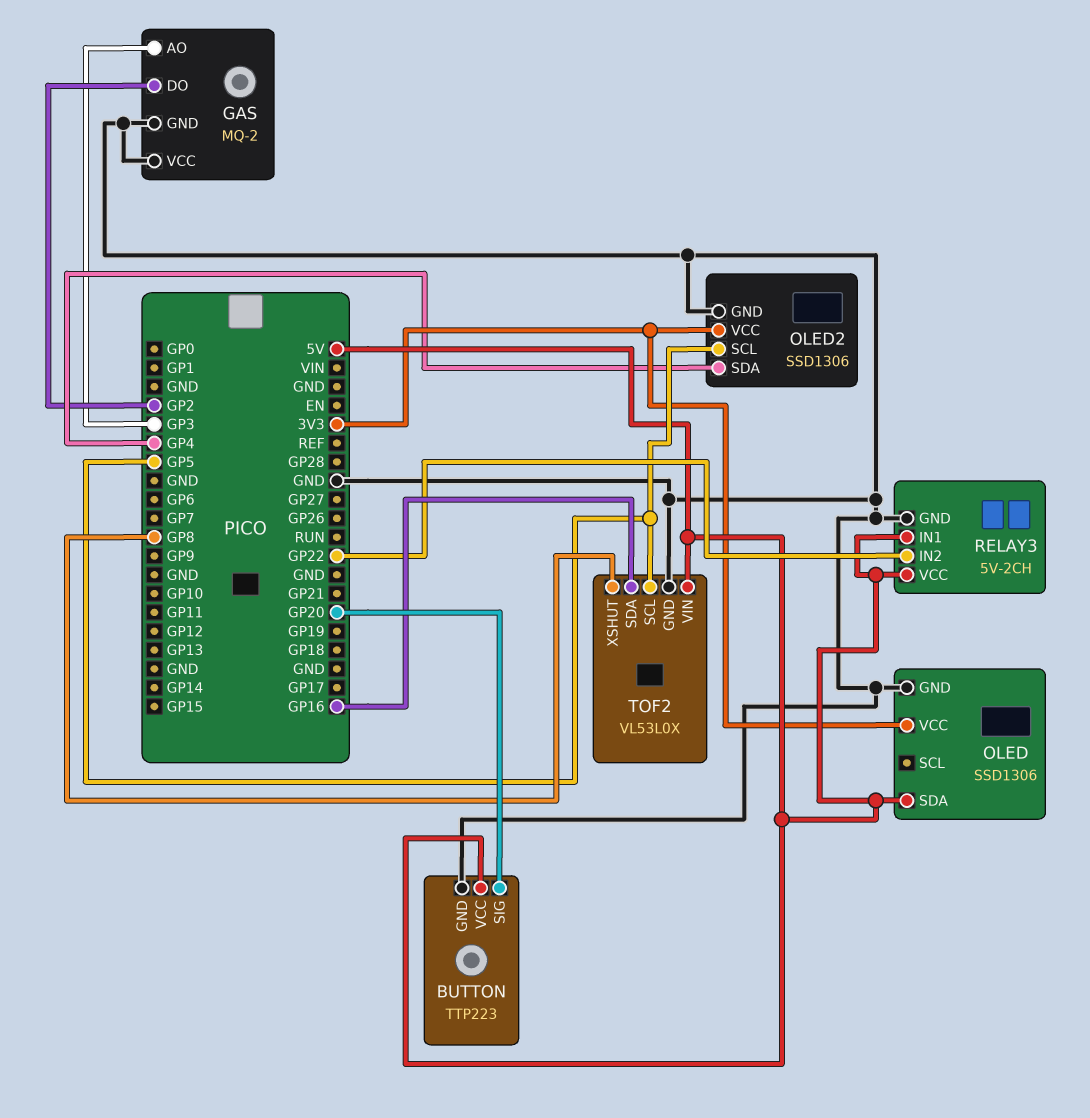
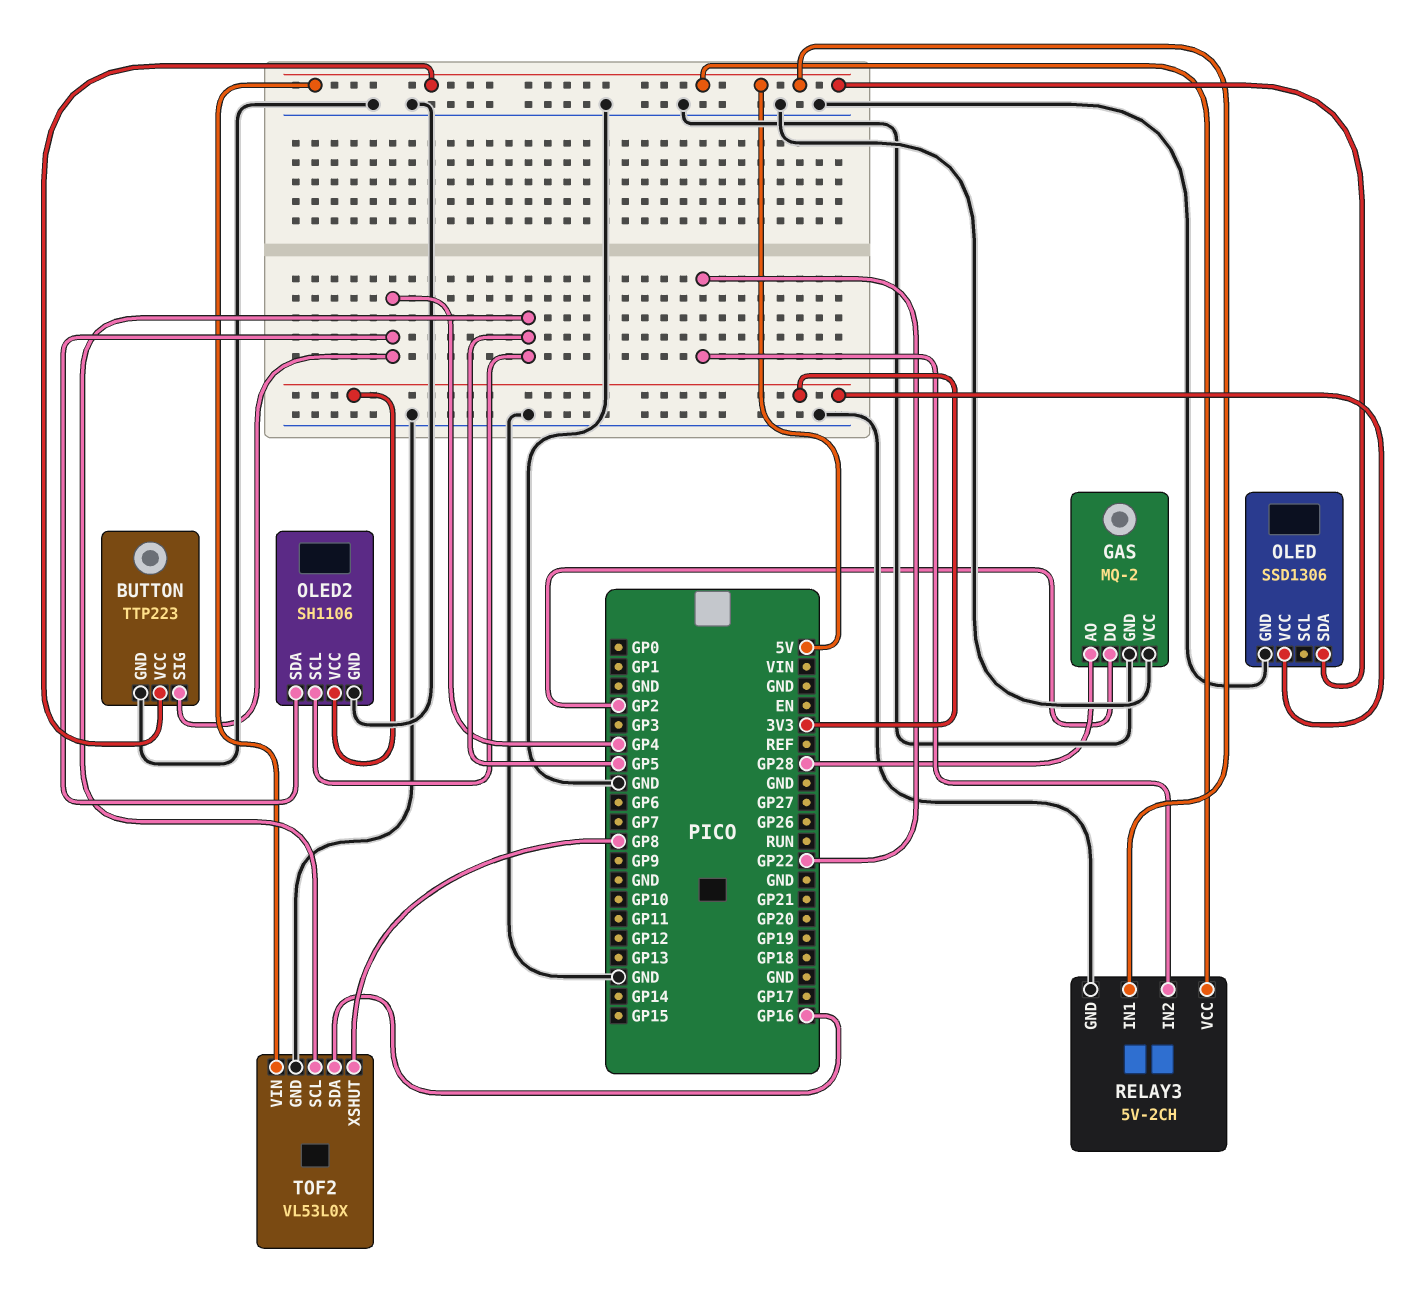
BUTTON pin SIG: GP20 -> GP4
GAS pin AO: GP3 -> GP28
OLED2: SSD1306 -> SH1106

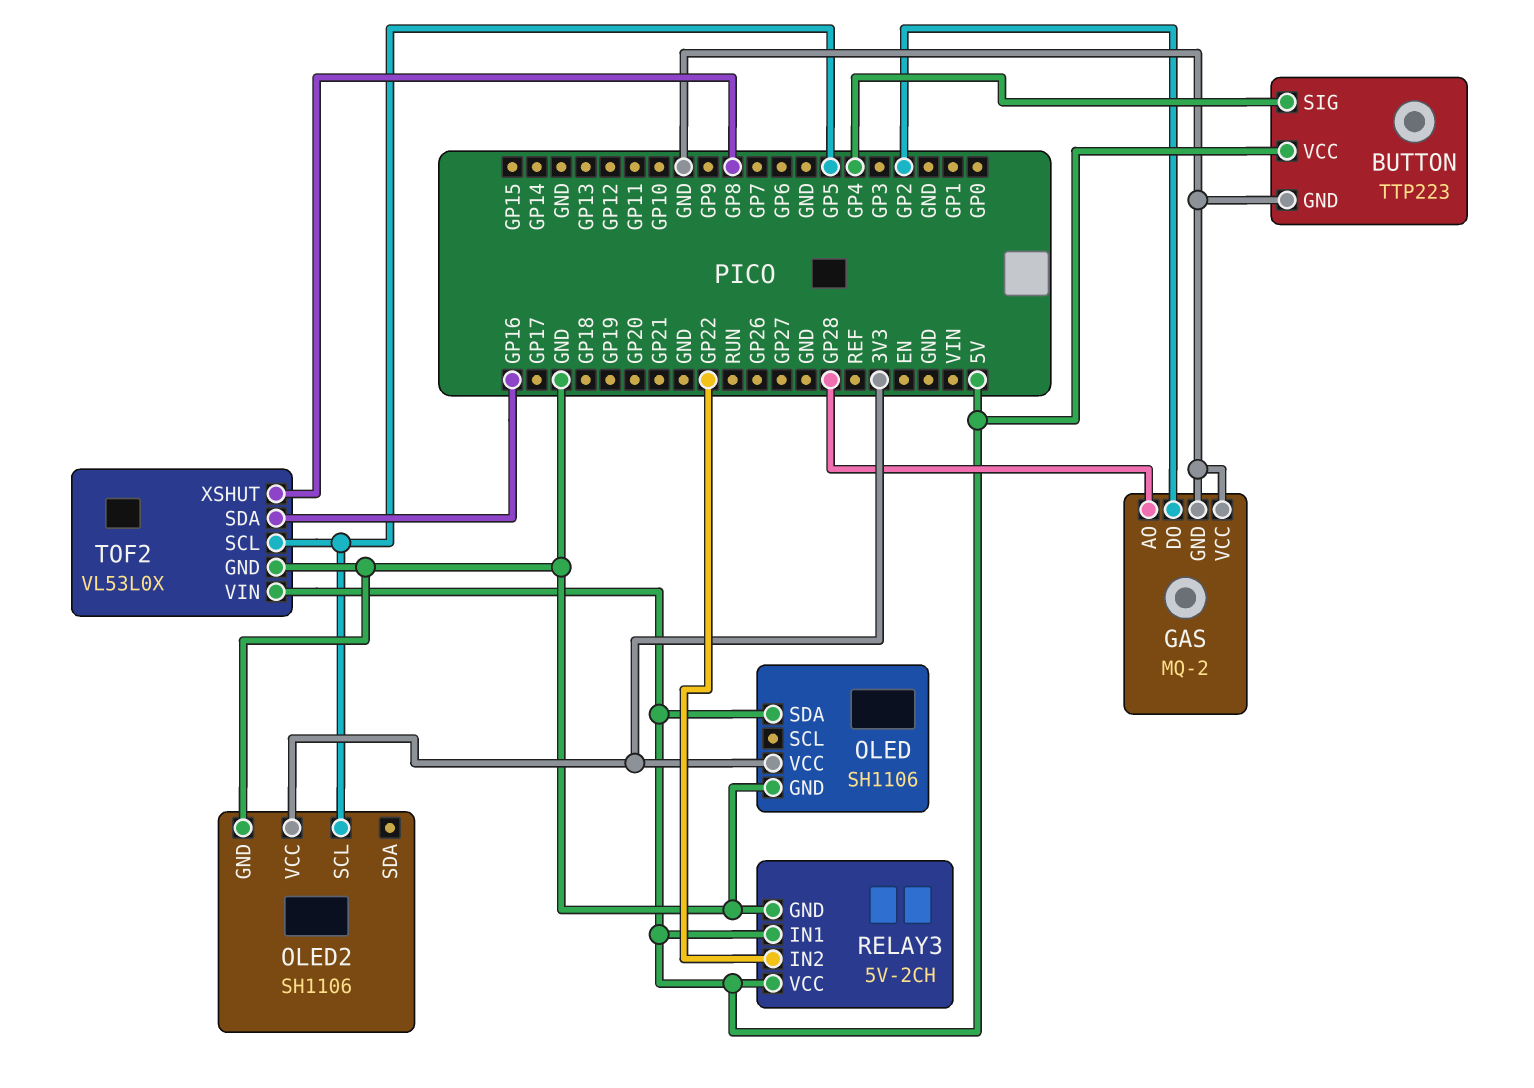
OLED: SSD1306 -> SH1106
OLED2 pin SDA: GP4 -> none

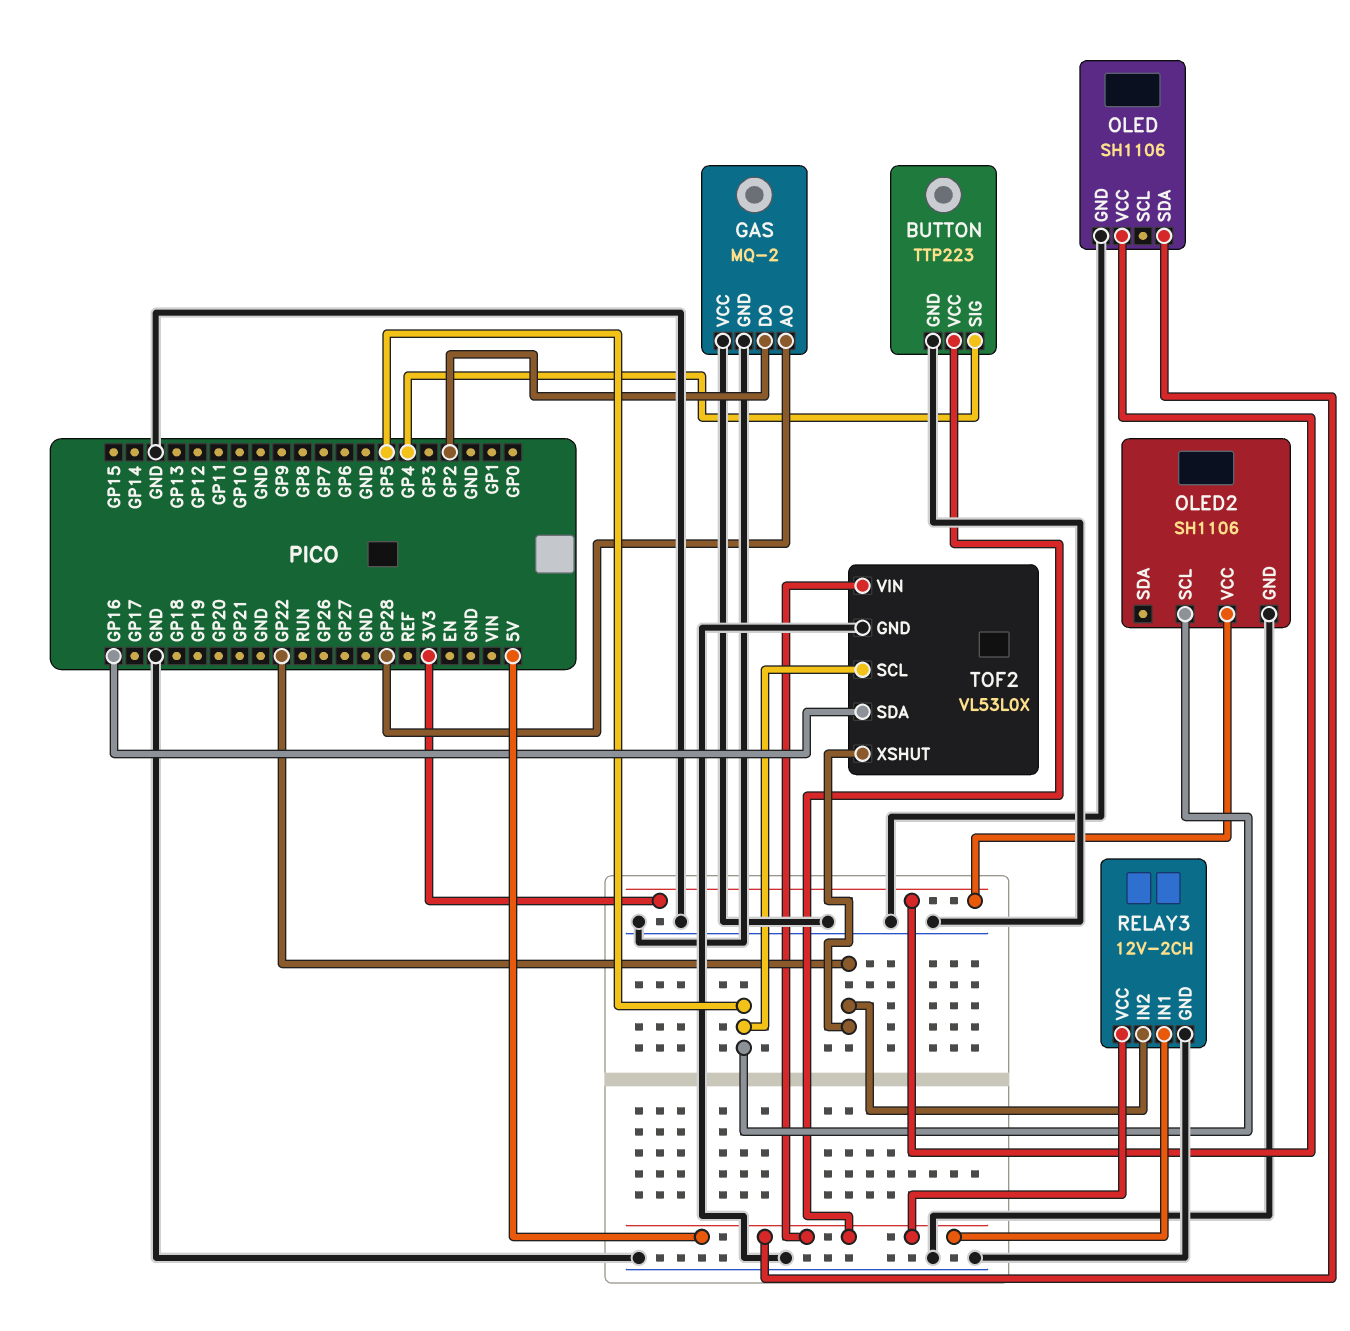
RELAY3: 5V-2CH -> 12V-2CH
TOF2 pin XSHUT: GP8 -> GP22

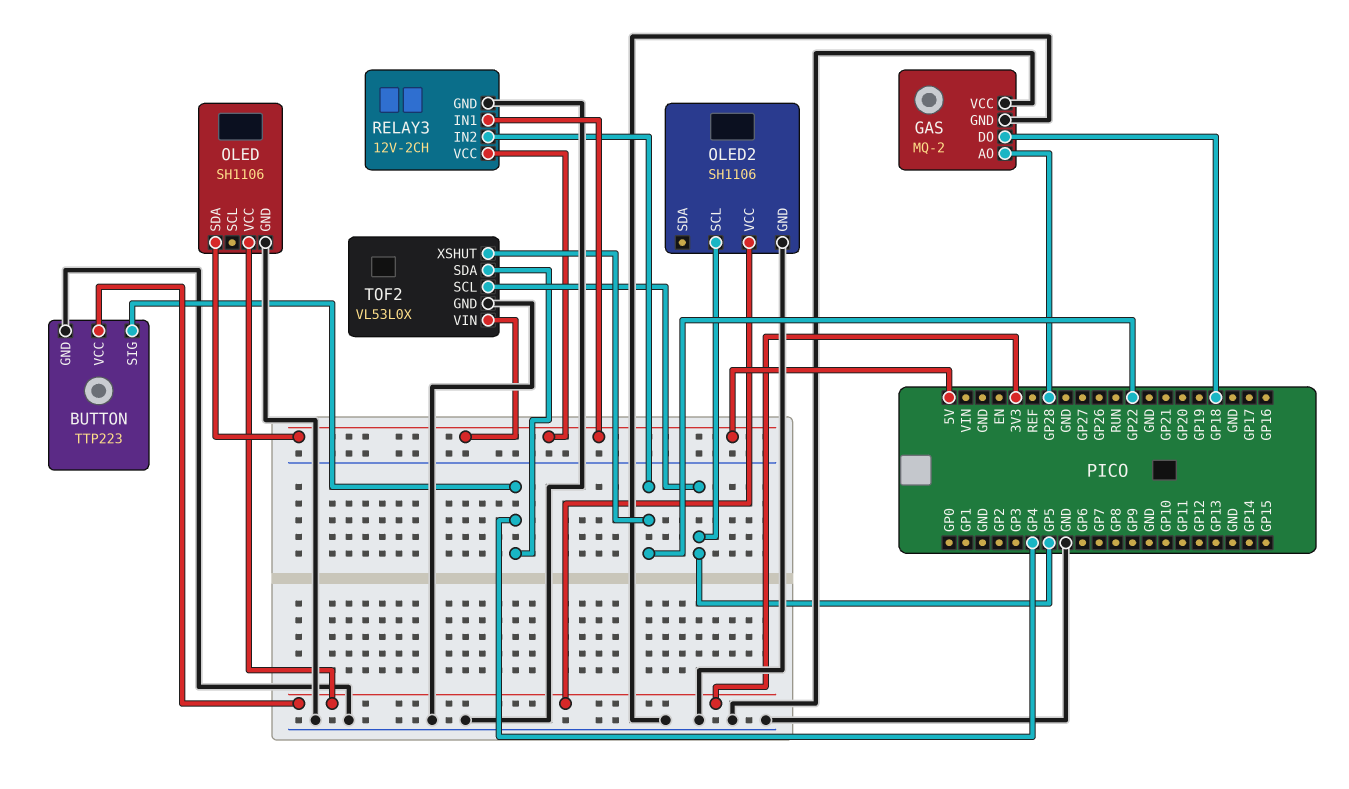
BUTTON pin VCC: 5V -> 3V3
GAS pin DO: GP2 -> GP18
TOF2 pin SDA: GP16 -> GP4

